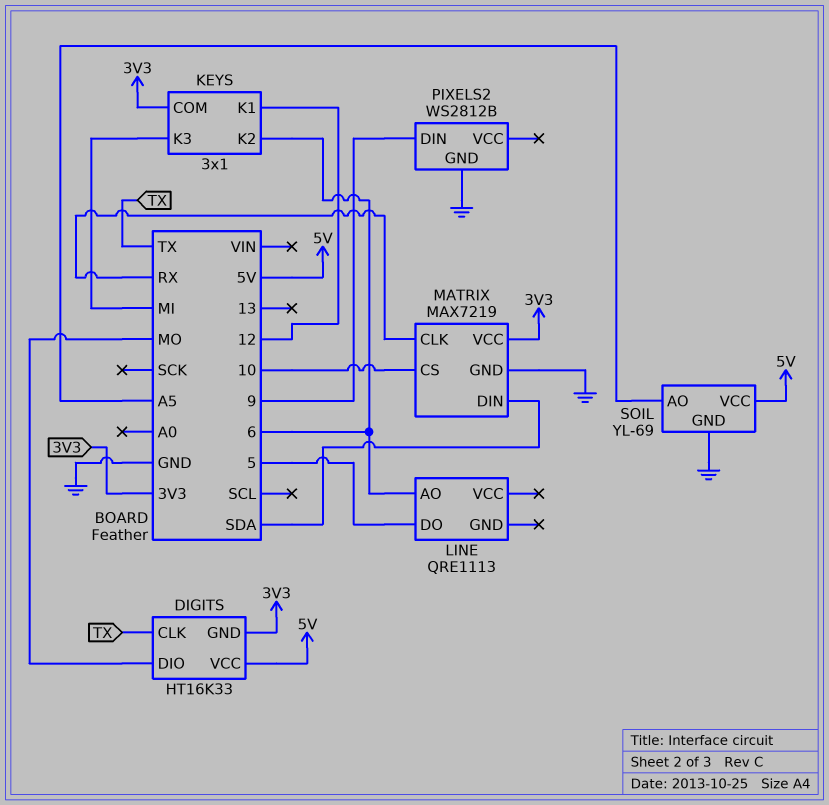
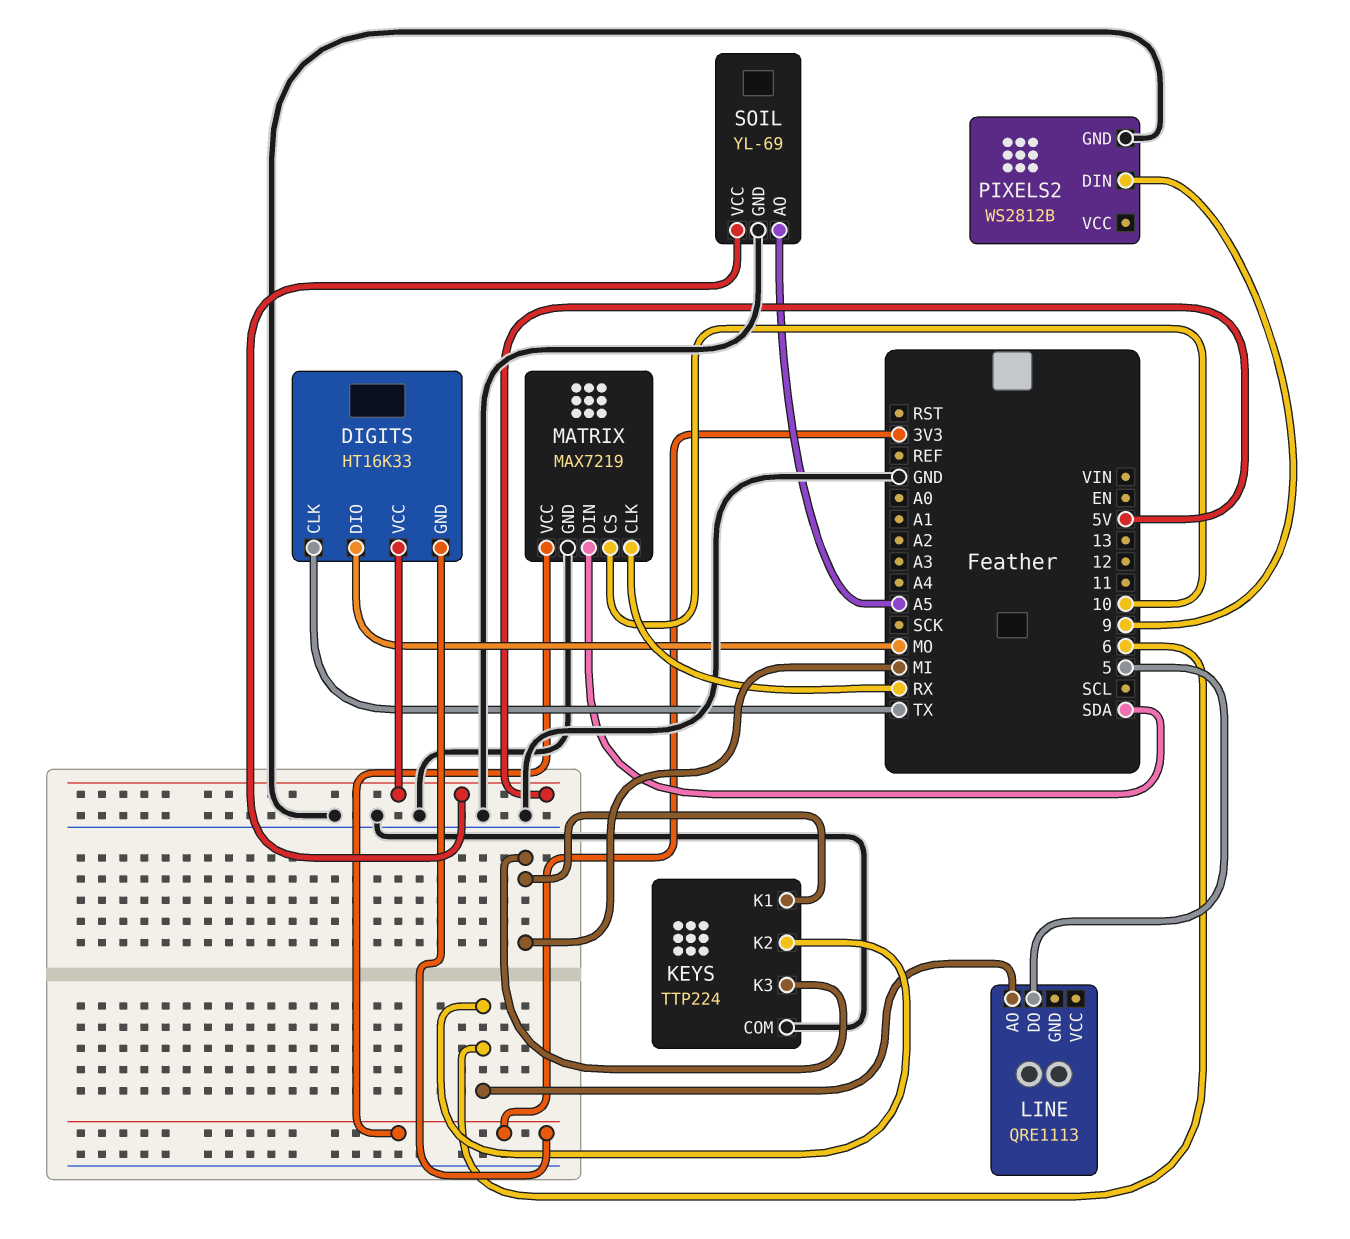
KEYS: 3x1 -> TTP224
KEYS pin COM: 3V3 -> GND
KEYS pin K1: 12 -> MI

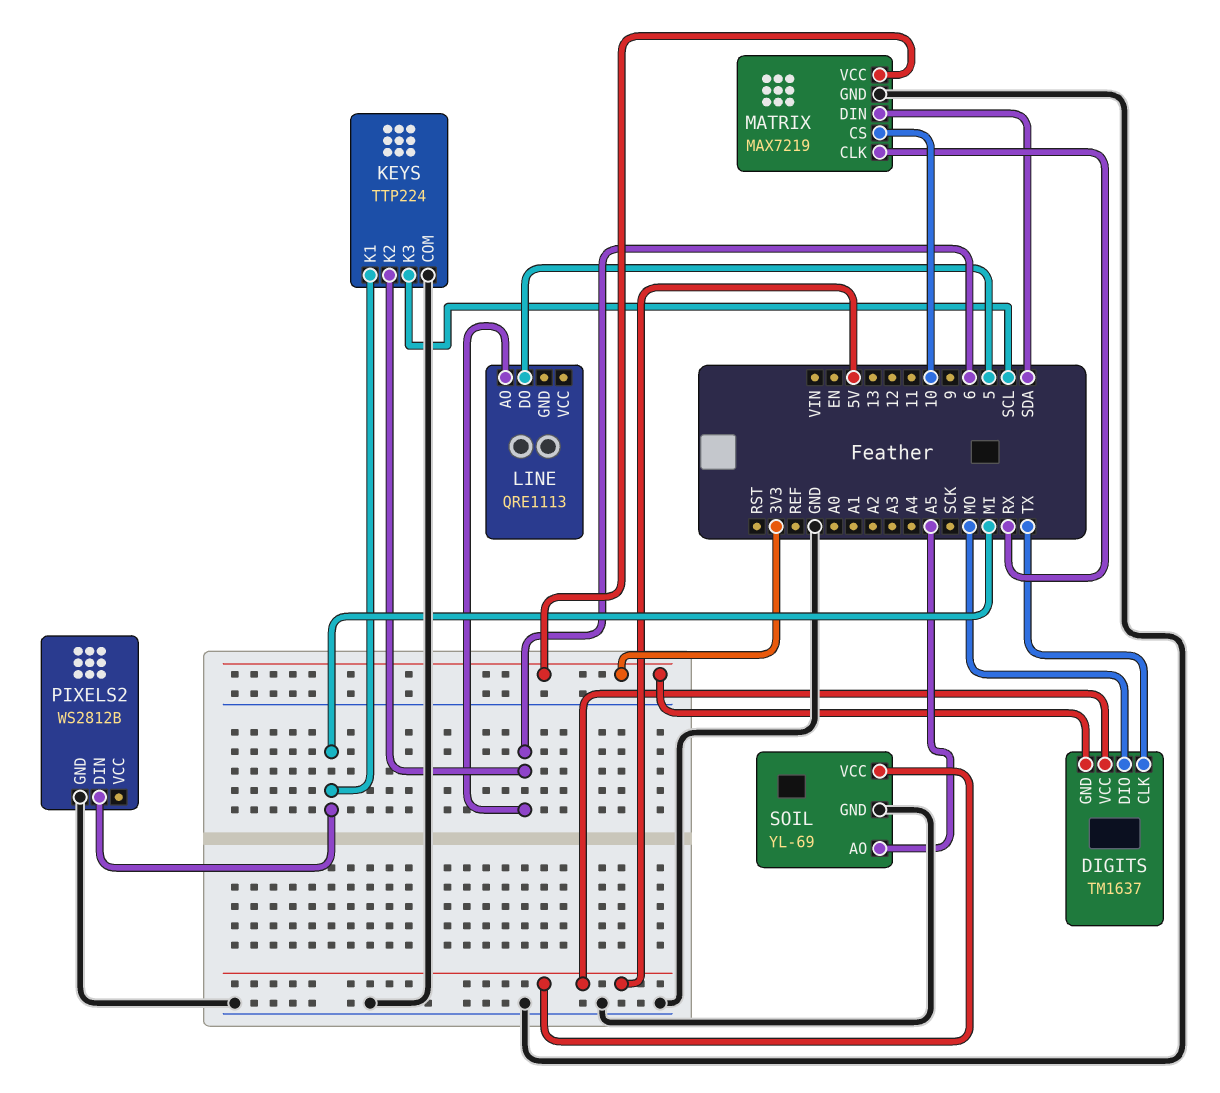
DIGITS: HT16K33 -> TM1637
KEYS pin K3: MI -> SCL
PIXELS2 pin DIN: 9 -> MI

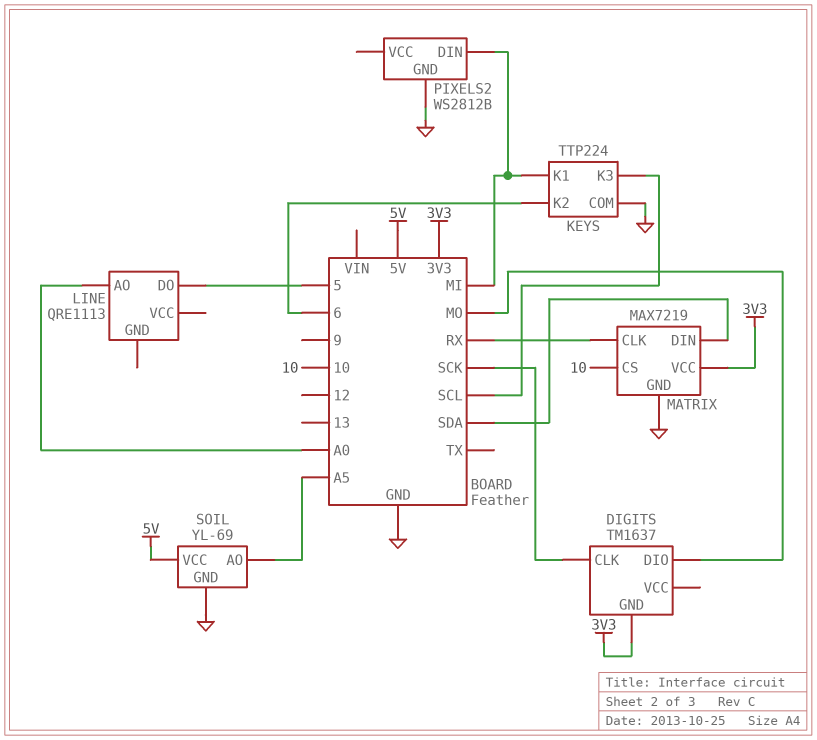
DIGITS pin CLK: TX -> SCK
DIGITS pin VCC: 5V -> none
LINE pin AO: 6 -> A0

